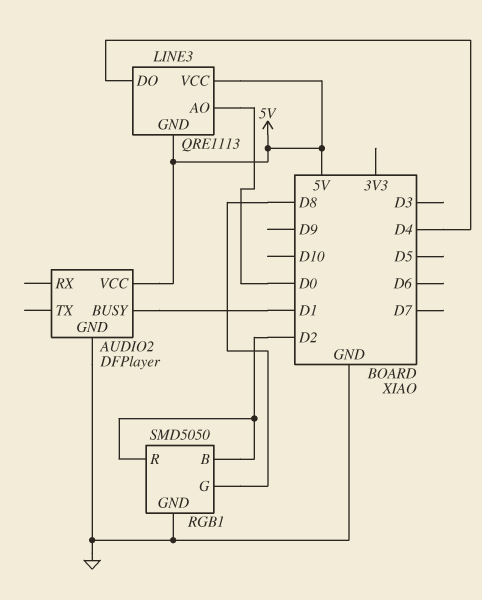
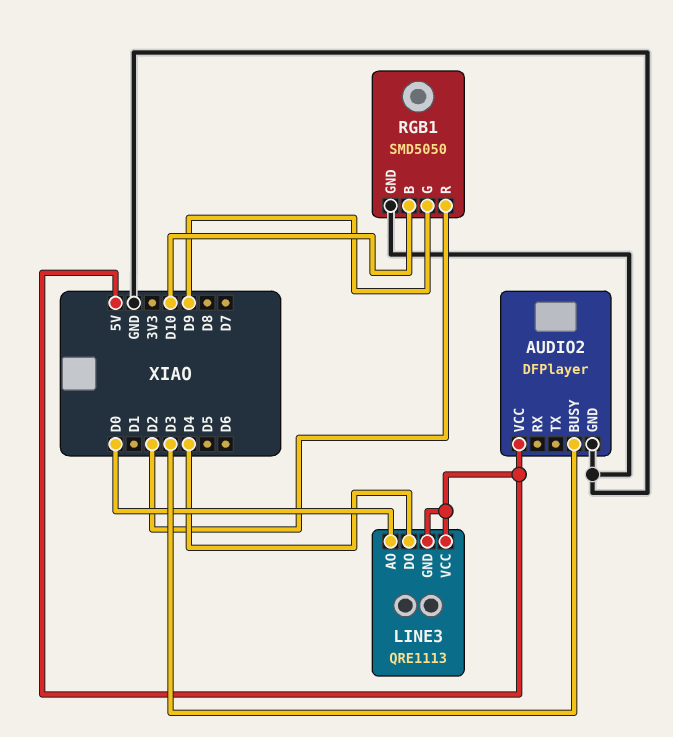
AUDIO2 pin BUSY: D1 -> D3
RGB1 pin B: D2 -> D10
RGB1 pin G: D8 -> D9

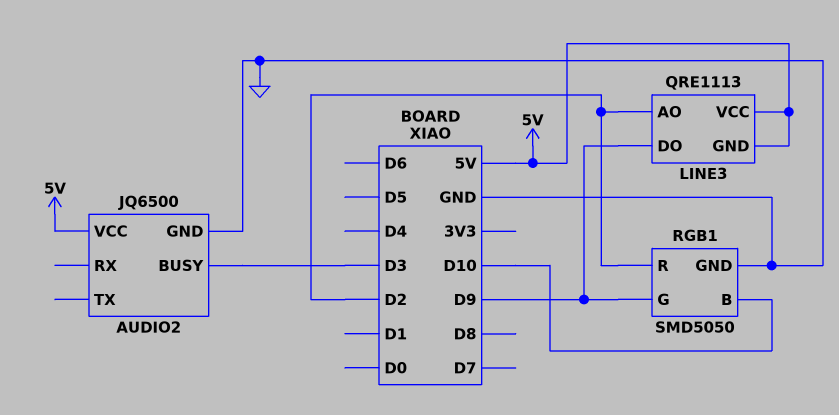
AUDIO2: DFPlayer -> JQ6500
LINE3 pin AO: D0 -> D2
LINE3 pin DO: D4 -> D9

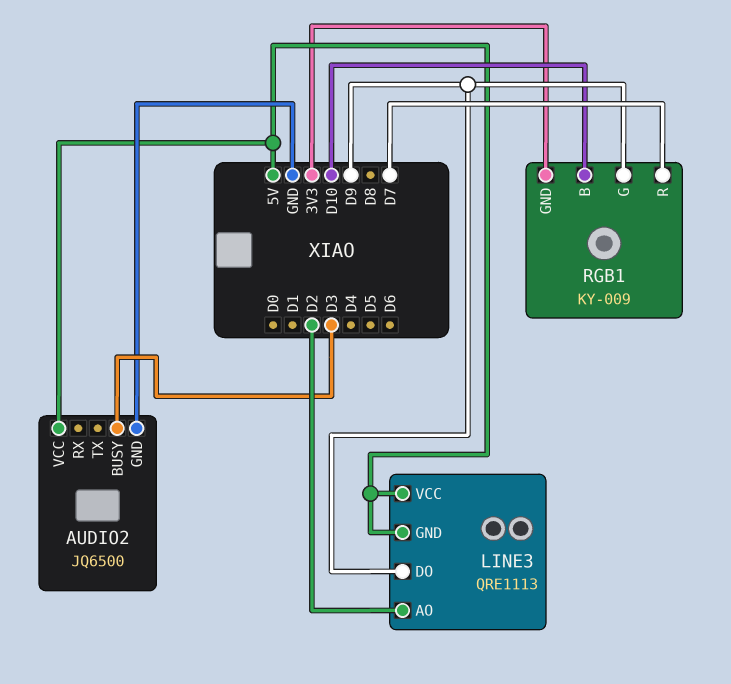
RGB1: SMD5050 -> KY-009
RGB1 pin GND: GND -> 3V3
RGB1 pin R: D2 -> D7

